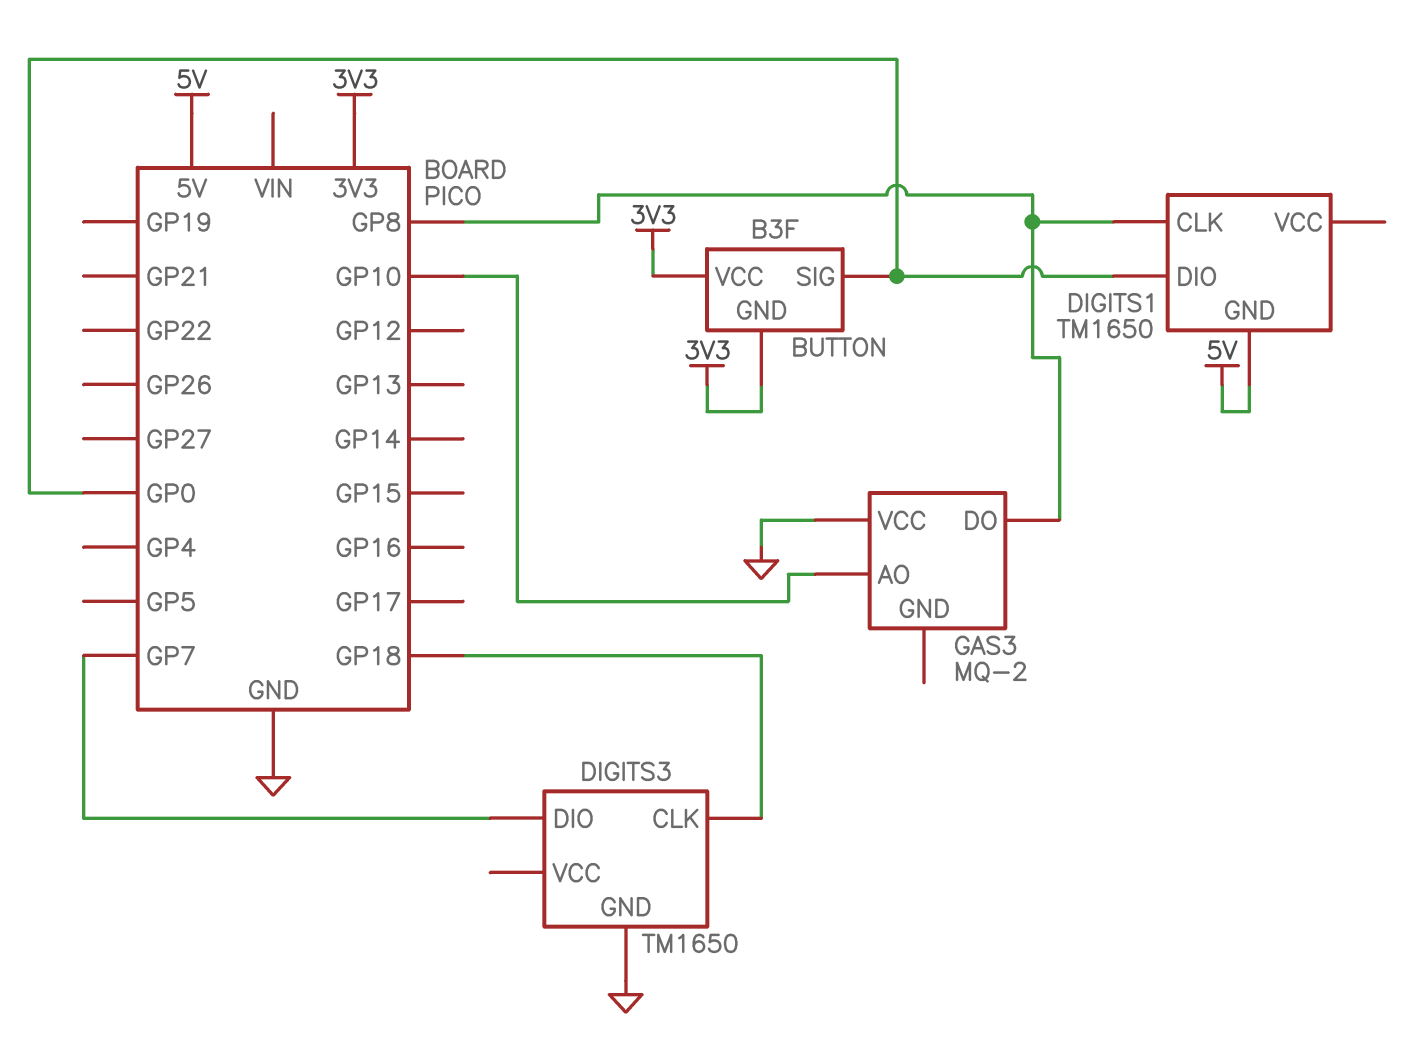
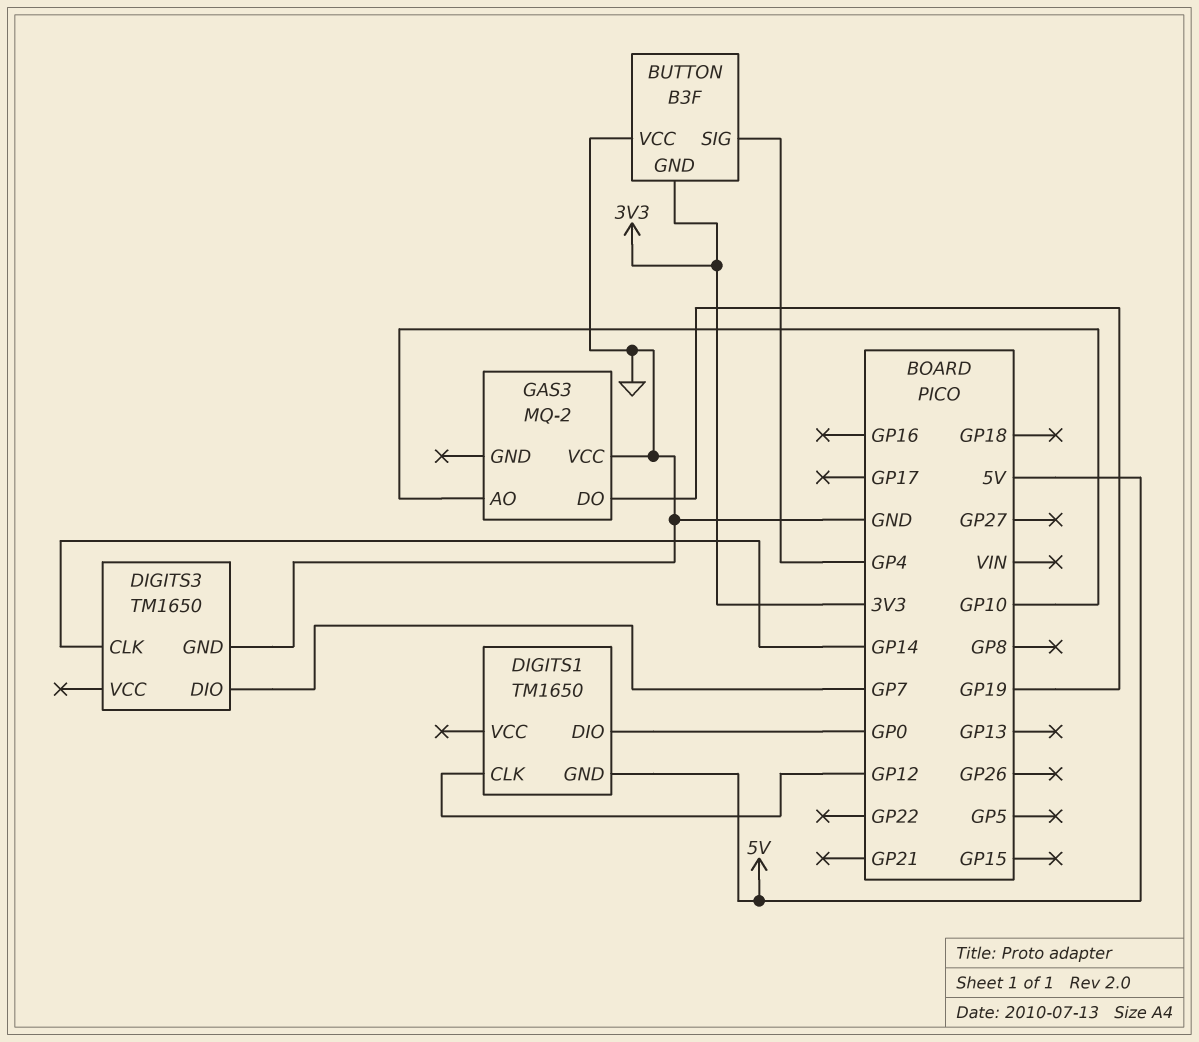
BUTTON pin SIG: GP0 -> GP4
BUTTON pin VCC: 3V3 -> GND
DIGITS1 pin CLK: GP8 -> GP12
DIGITS3 pin CLK: GP18 -> GP14
GAS3 pin DO: GP8 -> GP19

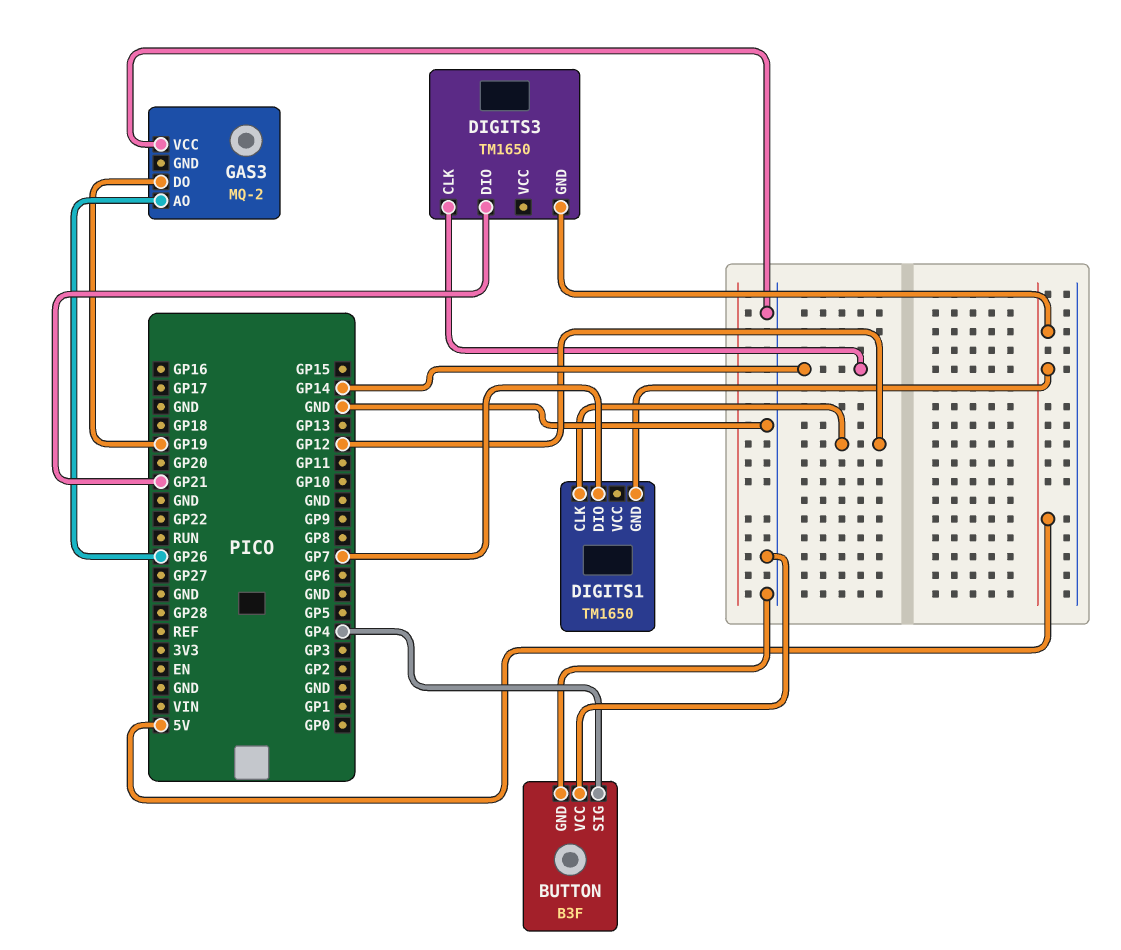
BUTTON pin GND: 3V3 -> GND
DIGITS1 pin DIO: GP0 -> GP7
DIGITS3 pin DIO: GP7 -> GP21
DIGITS3 pin GND: GND -> 5V
GAS3 pin AO: GP10 -> GP26

